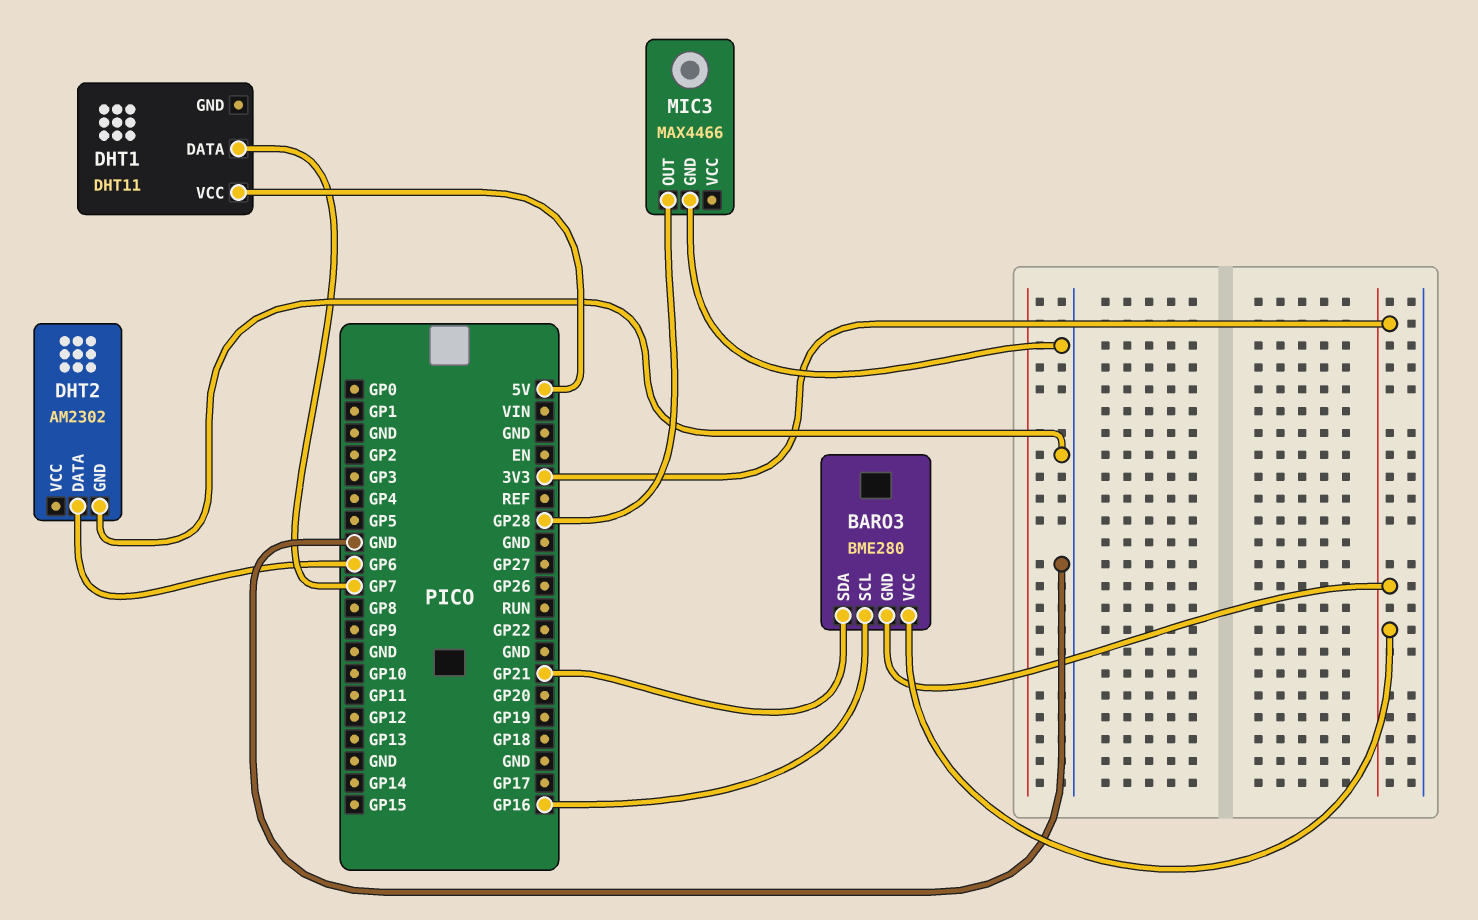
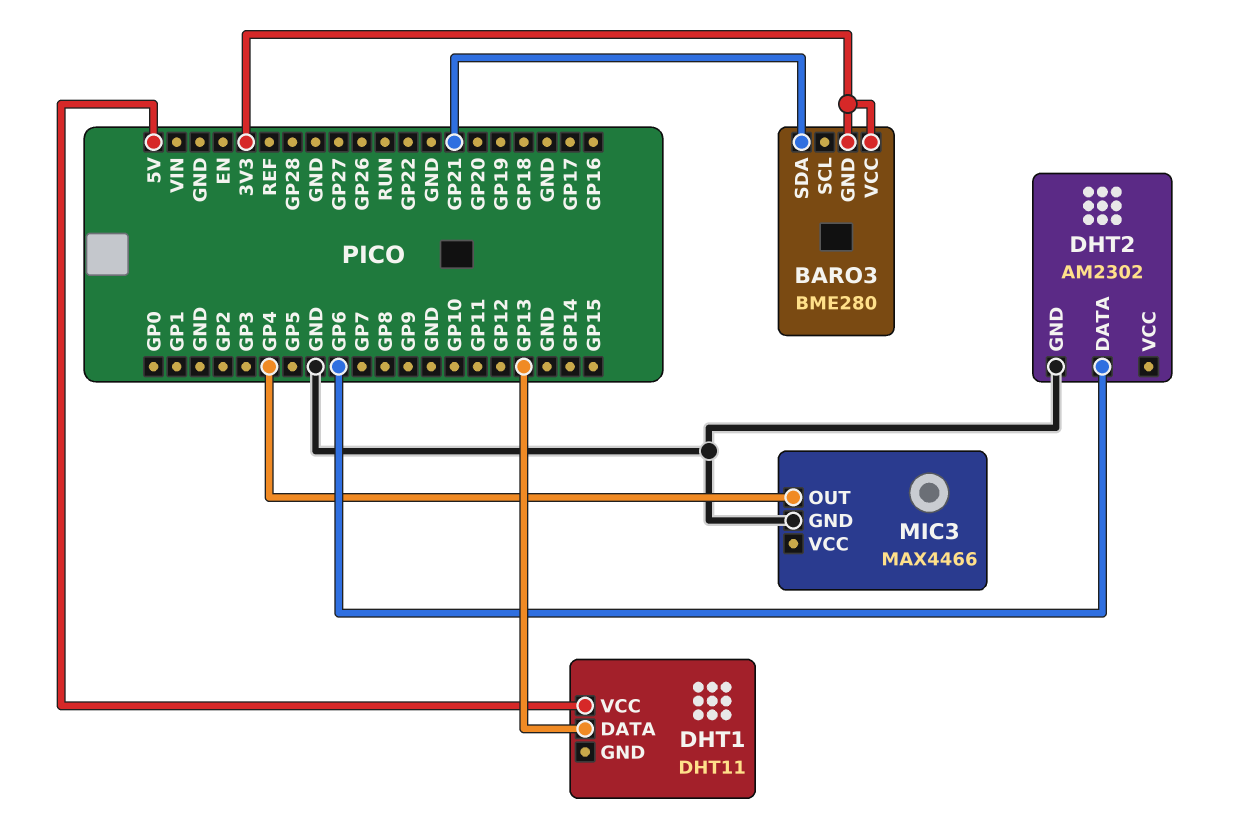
BARO3 pin SCL: GP16 -> none
DHT1 pin DATA: GP7 -> GP13
MIC3 pin OUT: GP28 -> GP4

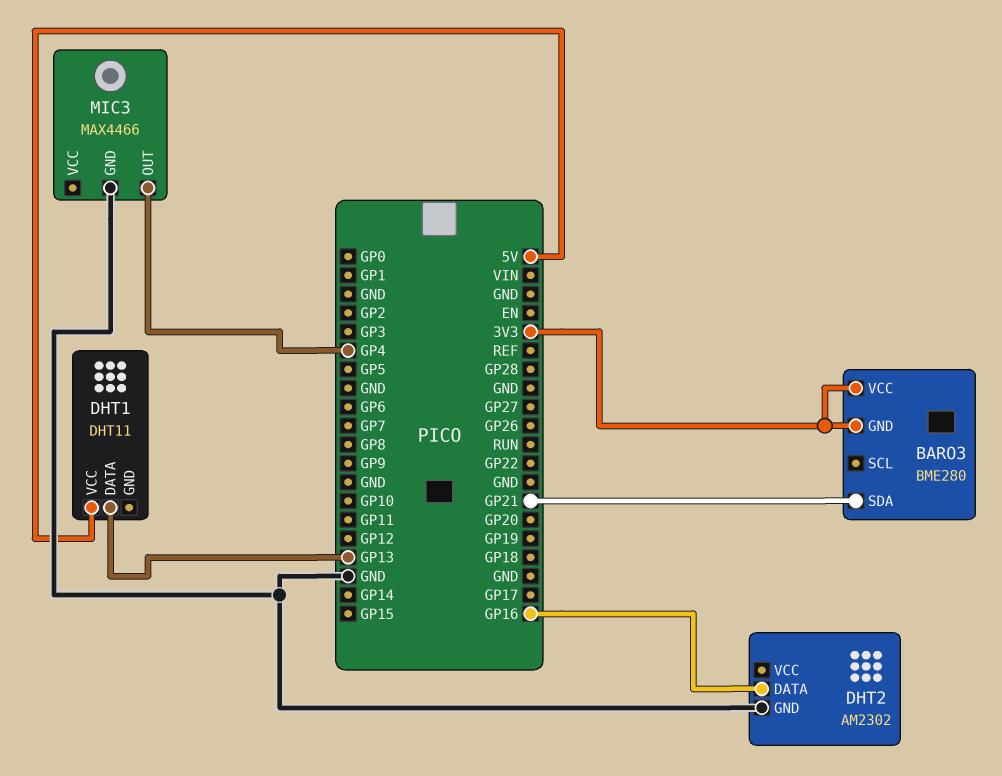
DHT2 pin DATA: GP6 -> GP16

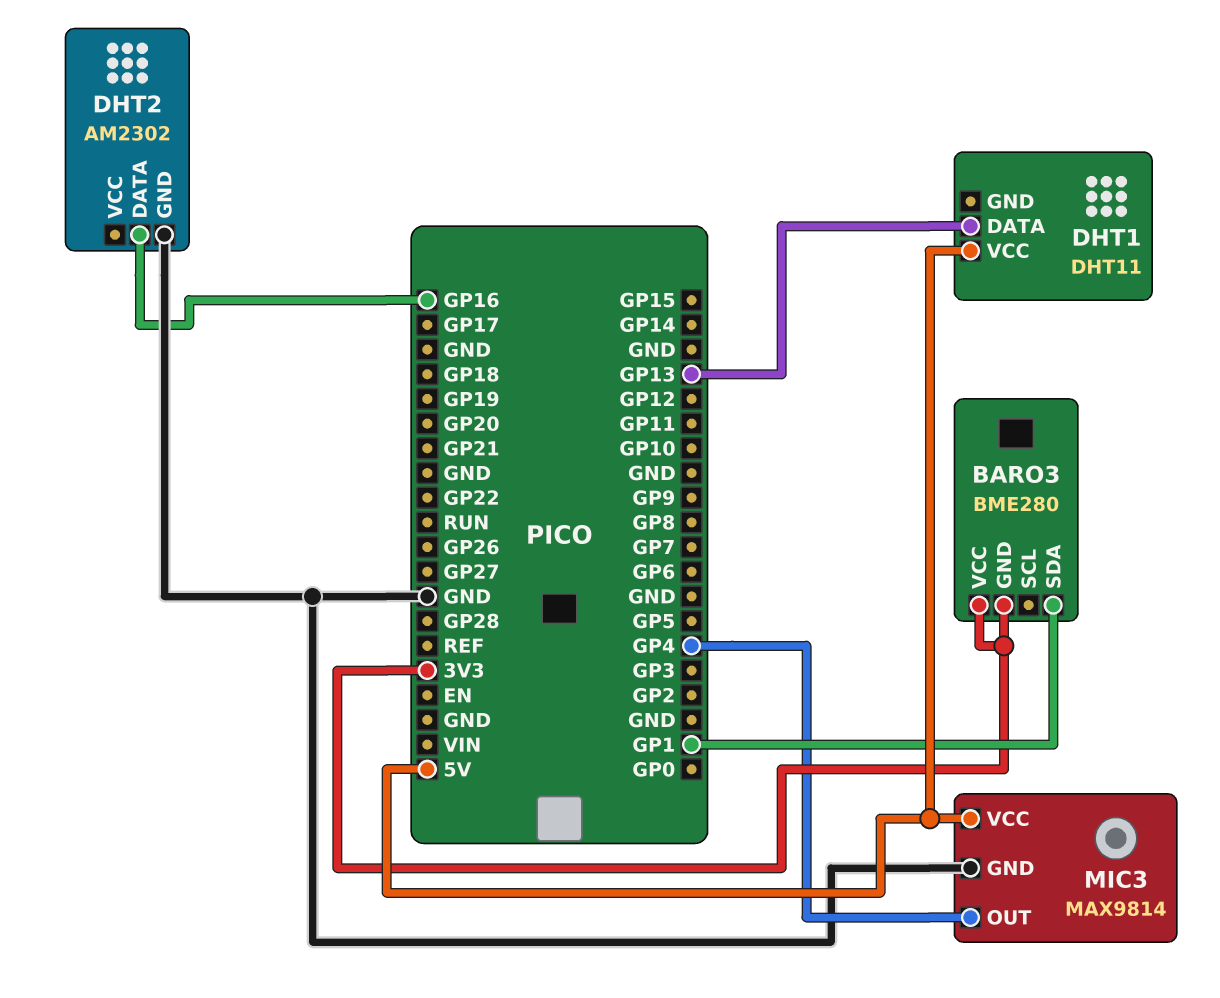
BARO3 pin SDA: GP21 -> GP1
MIC3: MAX4466 -> MAX9814
MIC3 pin VCC: none -> 5V

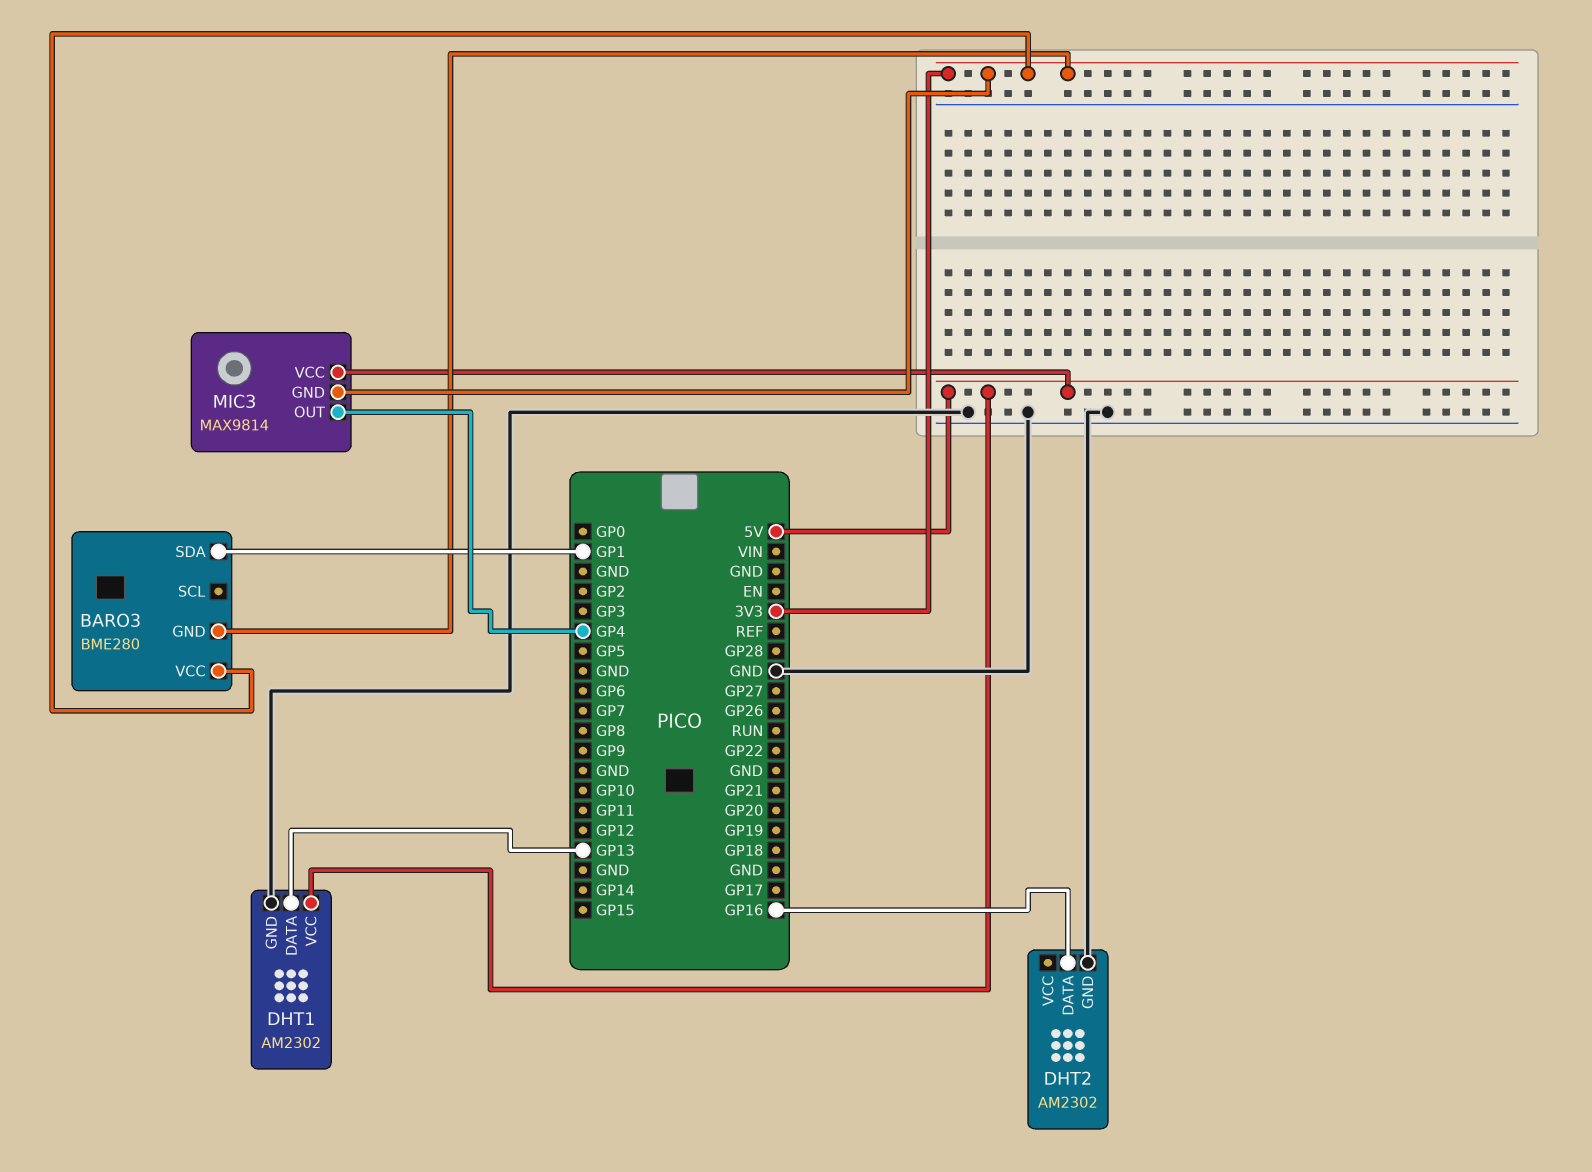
DHT1: DHT11 -> AM2302
DHT1 pin GND: none -> GND
MIC3 pin GND: GND -> 3V3

